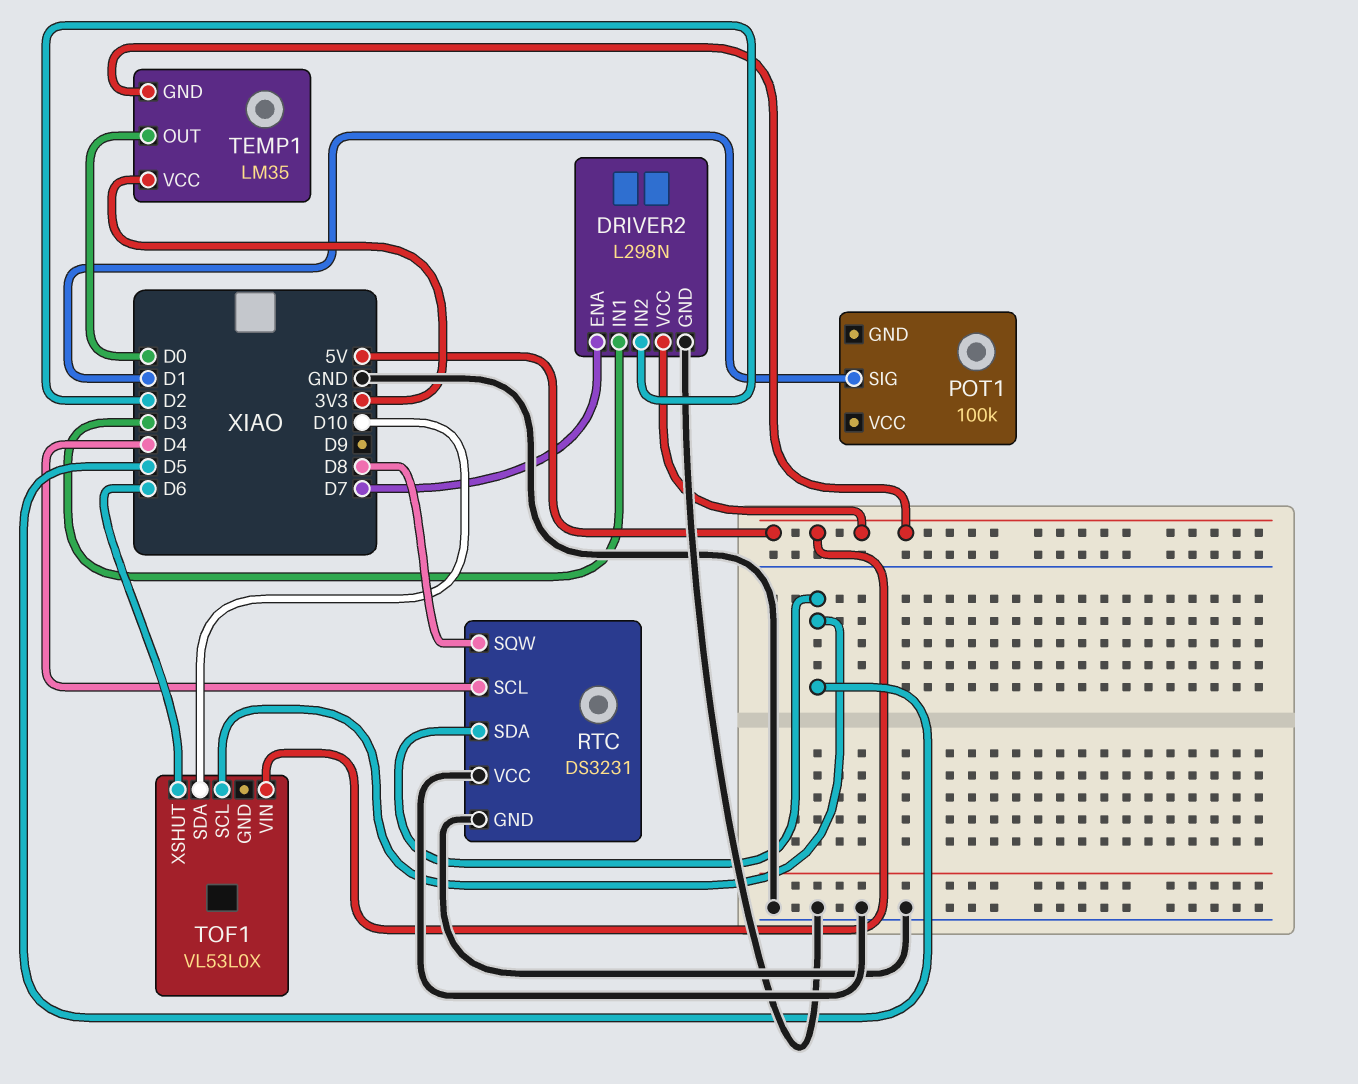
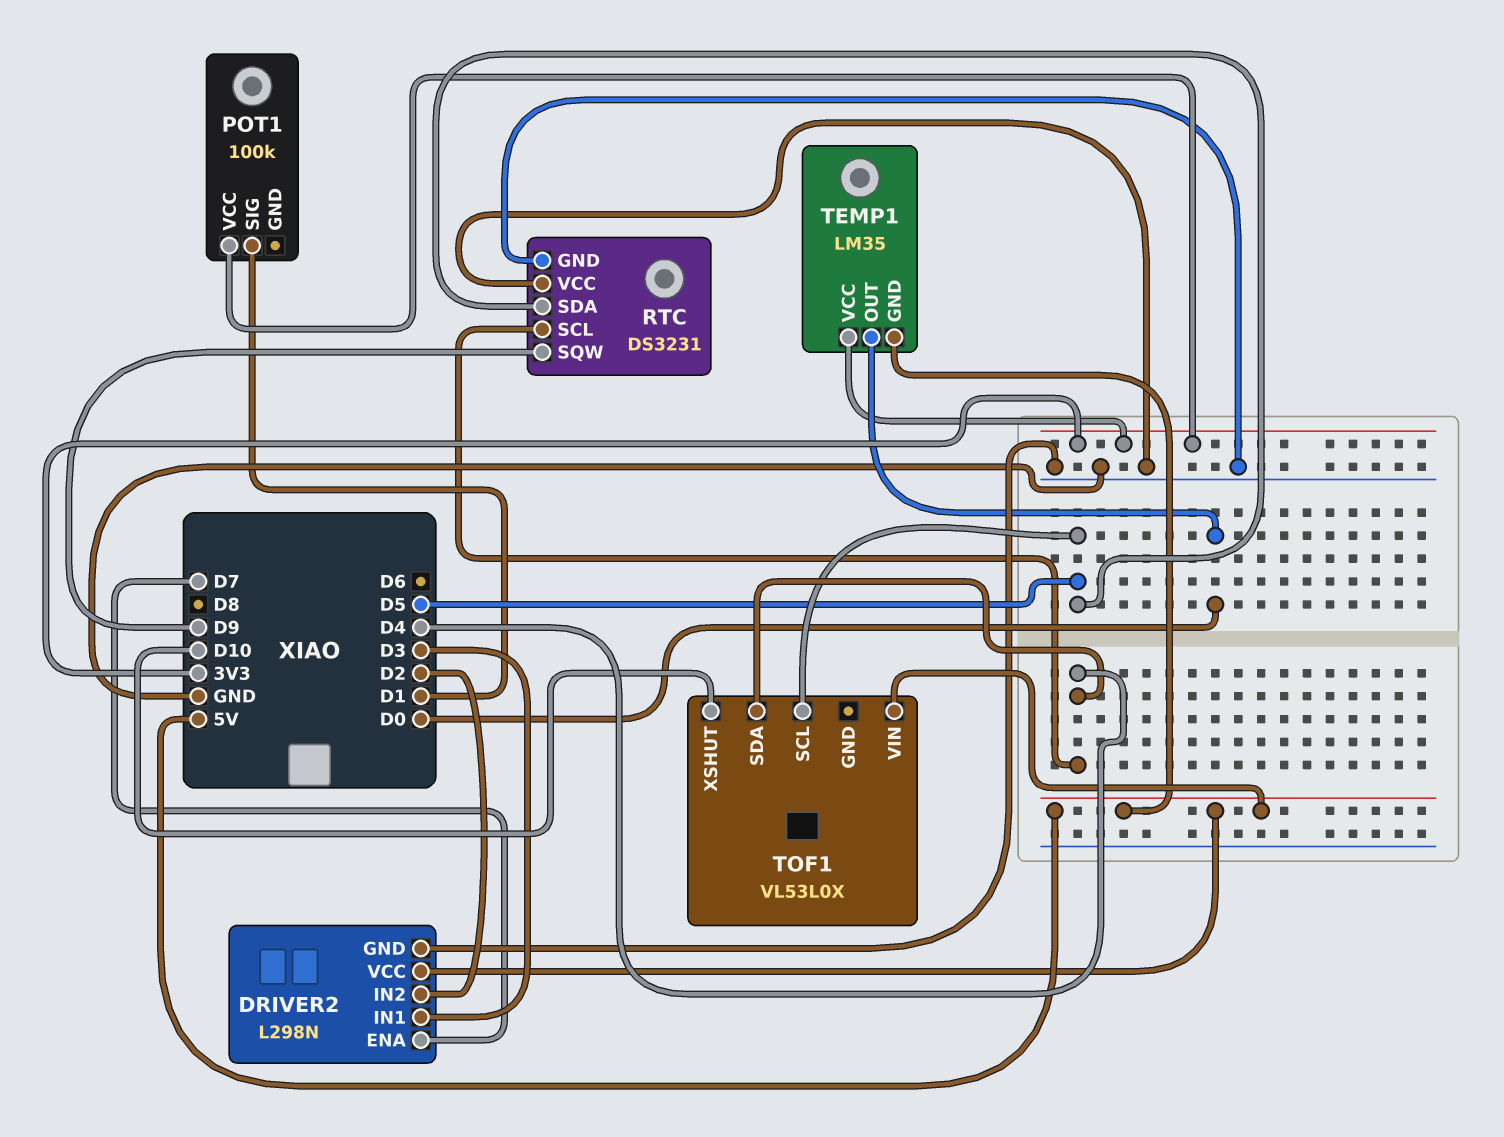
POT1 pin VCC: none -> 3V3
RTC pin SQW: D8 -> D9
TOF1 pin SDA: D10 -> D4
TOF1 pin XSHUT: D6 -> D10

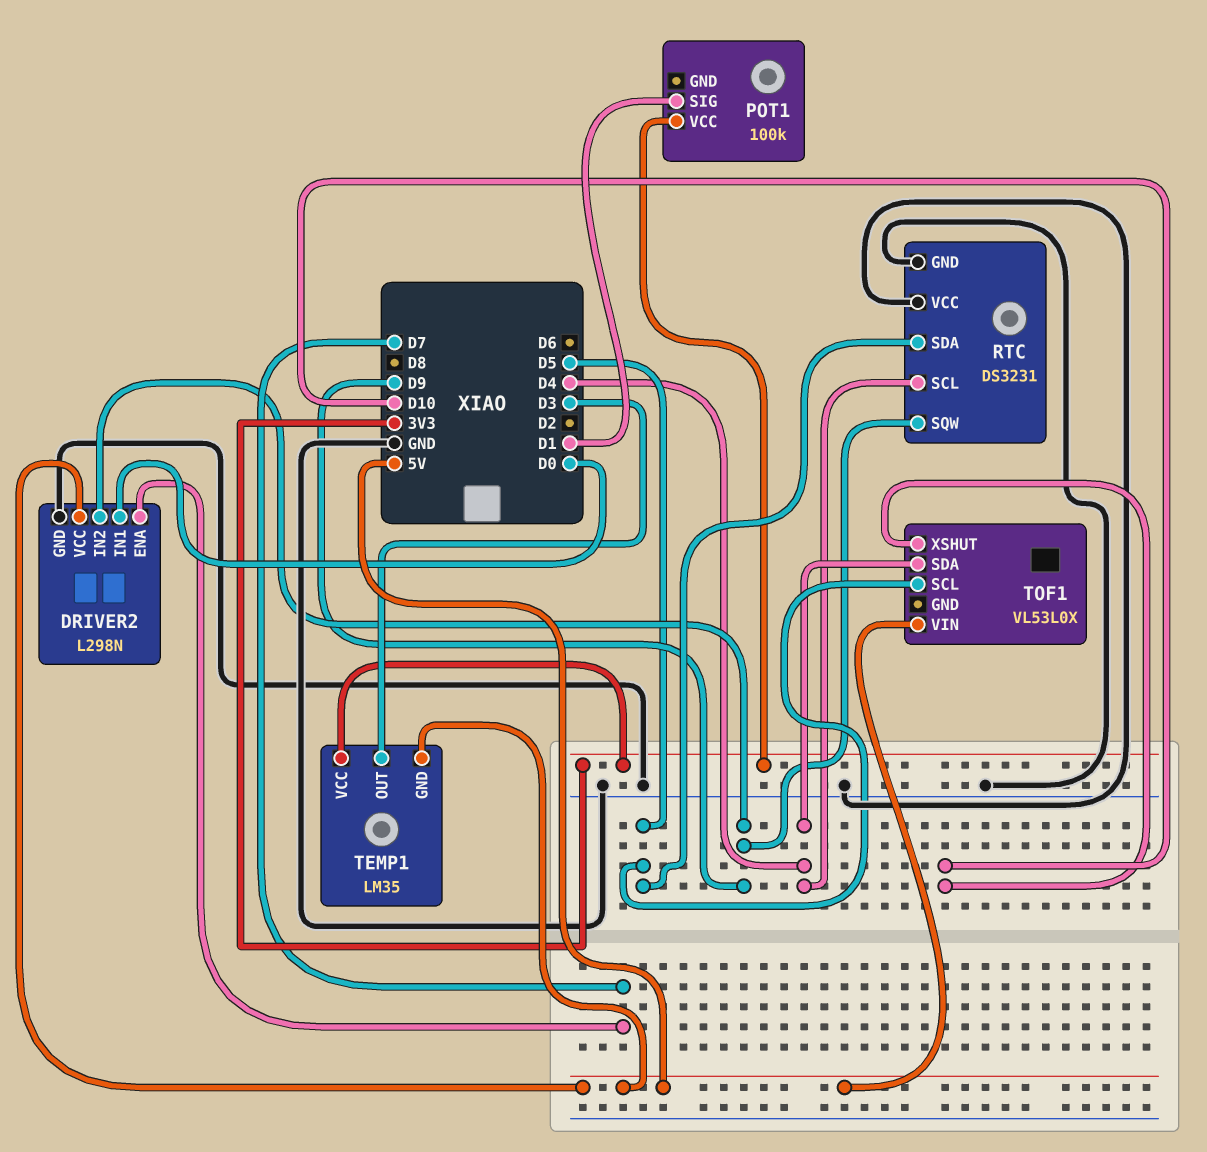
DRIVER2 pin IN1: D3 -> D0
DRIVER2 pin IN2: D2 -> D9
TEMP1 pin OUT: D0 -> D3

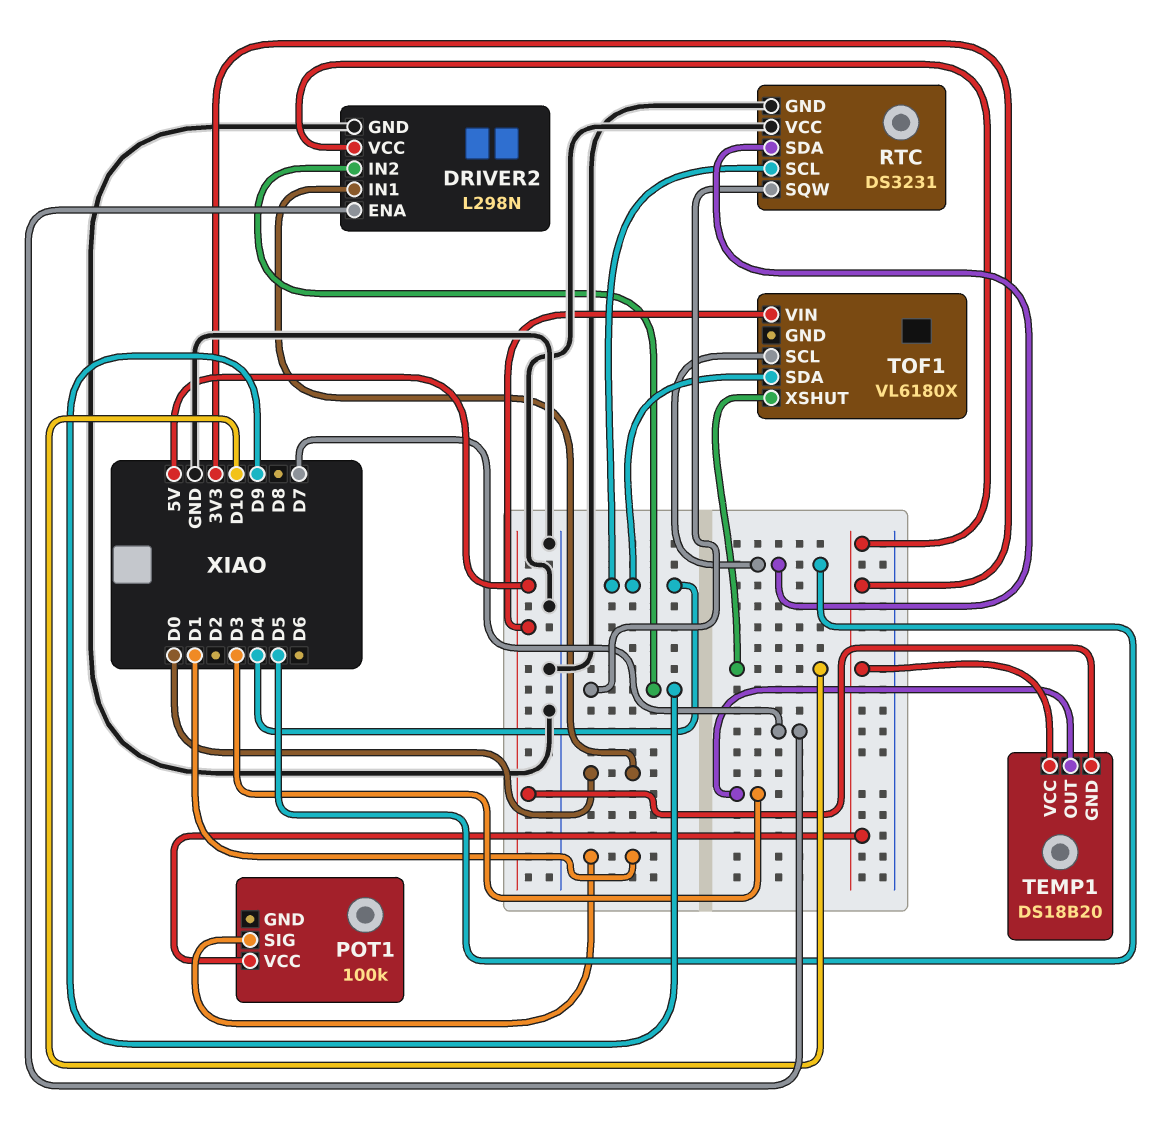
DRIVER2 pin VCC: 5V -> 3V3
TEMP1: LM35 -> DS18B20
TOF1: VL53L0X -> VL6180X

